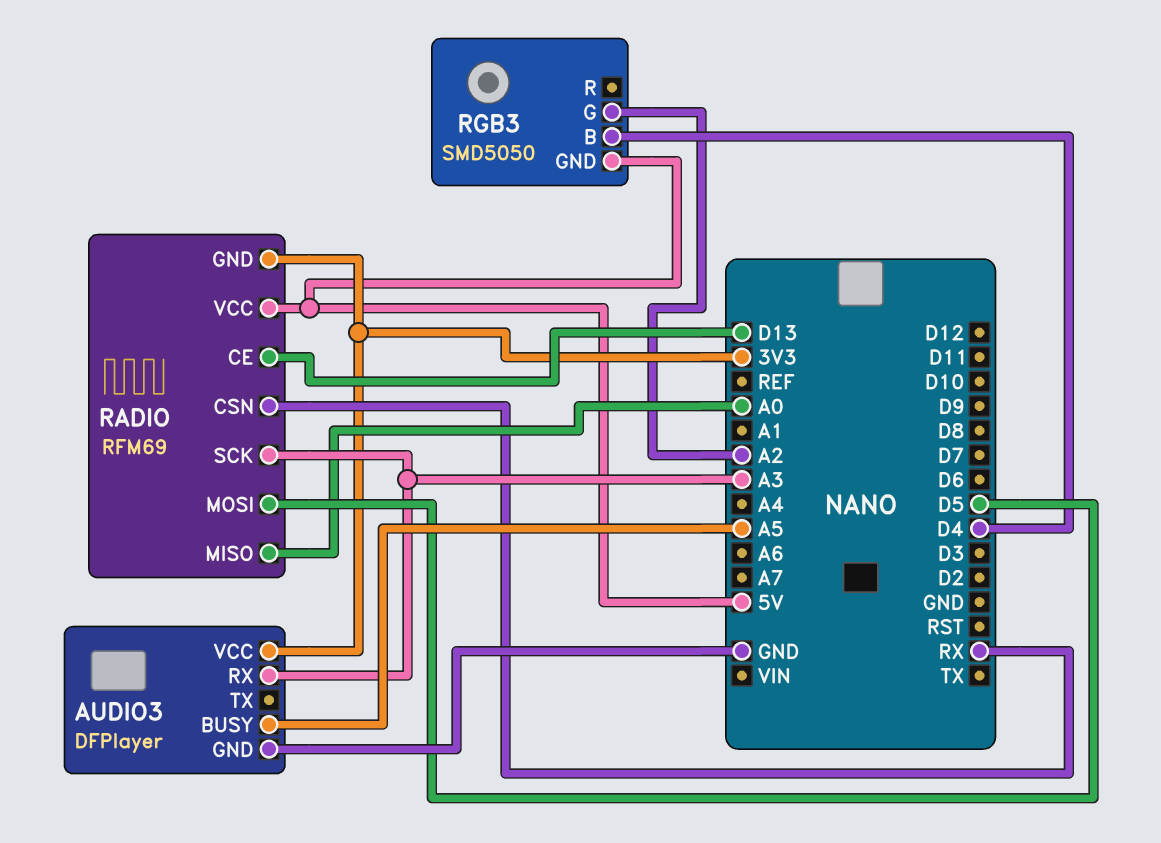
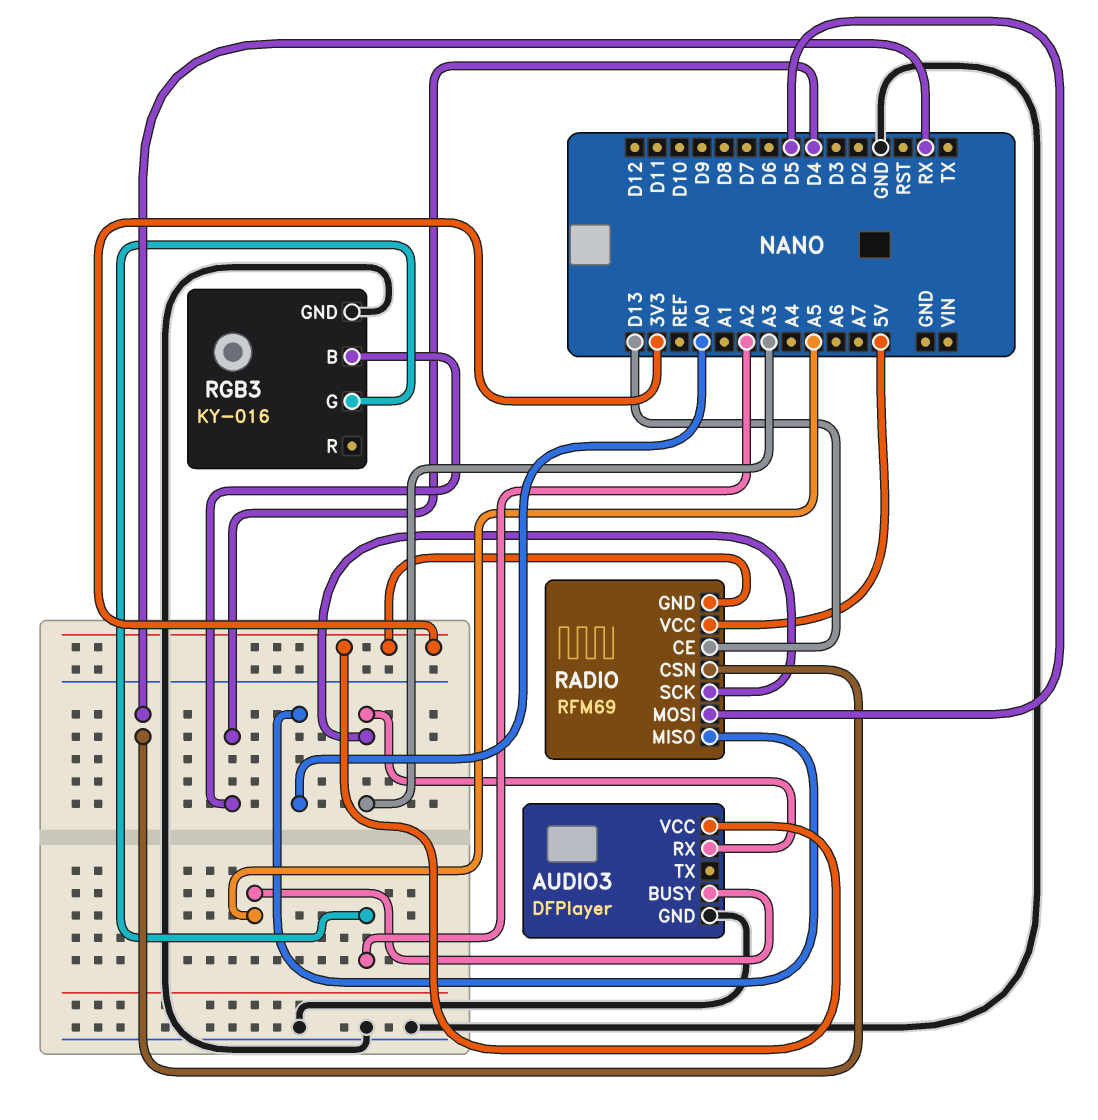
RGB3: SMD5050 -> KY-016
RGB3 pin GND: 5V -> GND

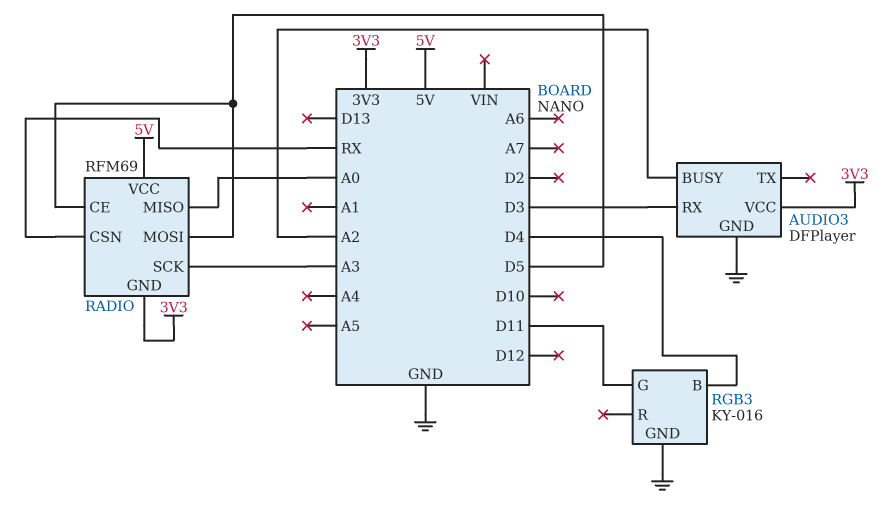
AUDIO3 pin BUSY: A5 -> A2
AUDIO3 pin RX: A3 -> D3
RADIO pin CE: D13 -> D5
RGB3 pin G: A2 -> D11

